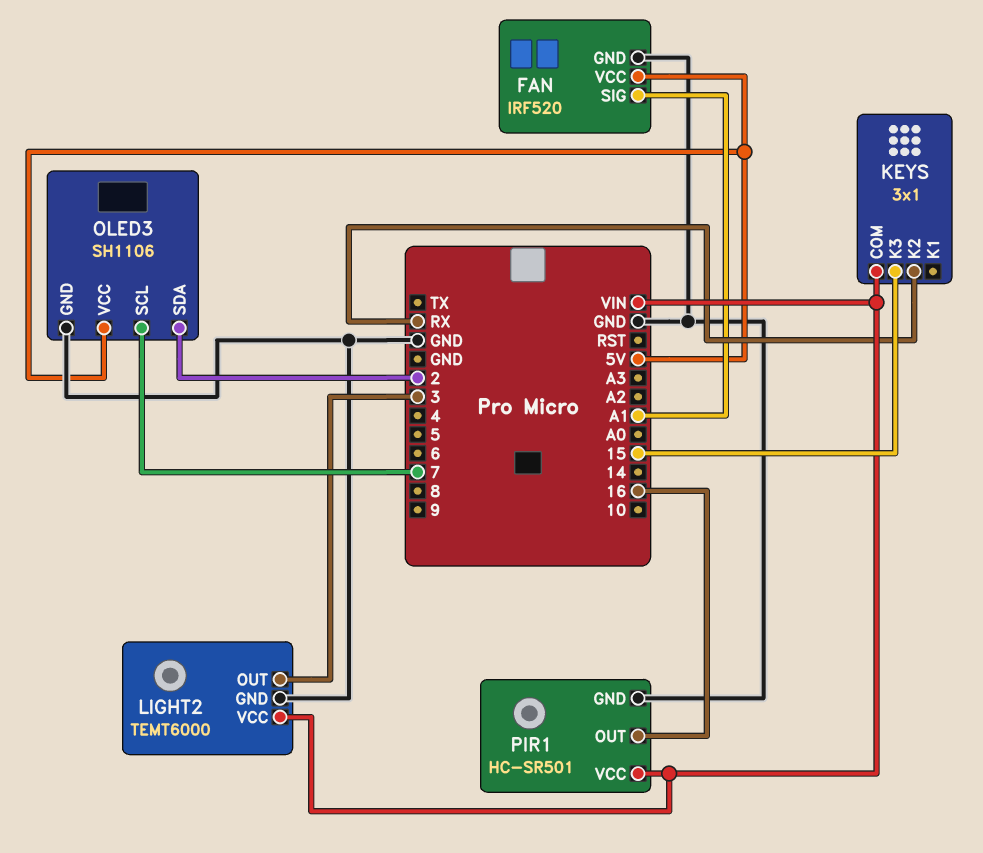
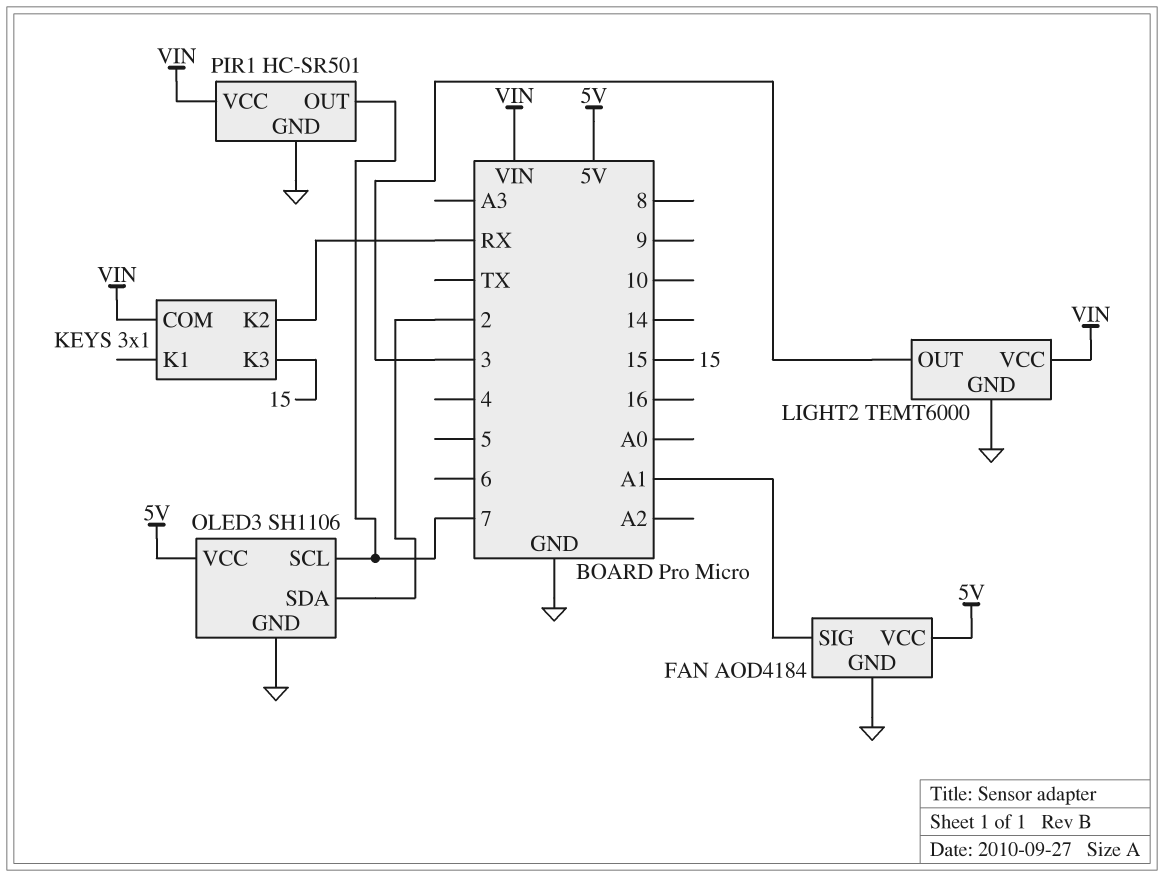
FAN: IRF520 -> AOD4184
PIR1 pin OUT: 16 -> 7

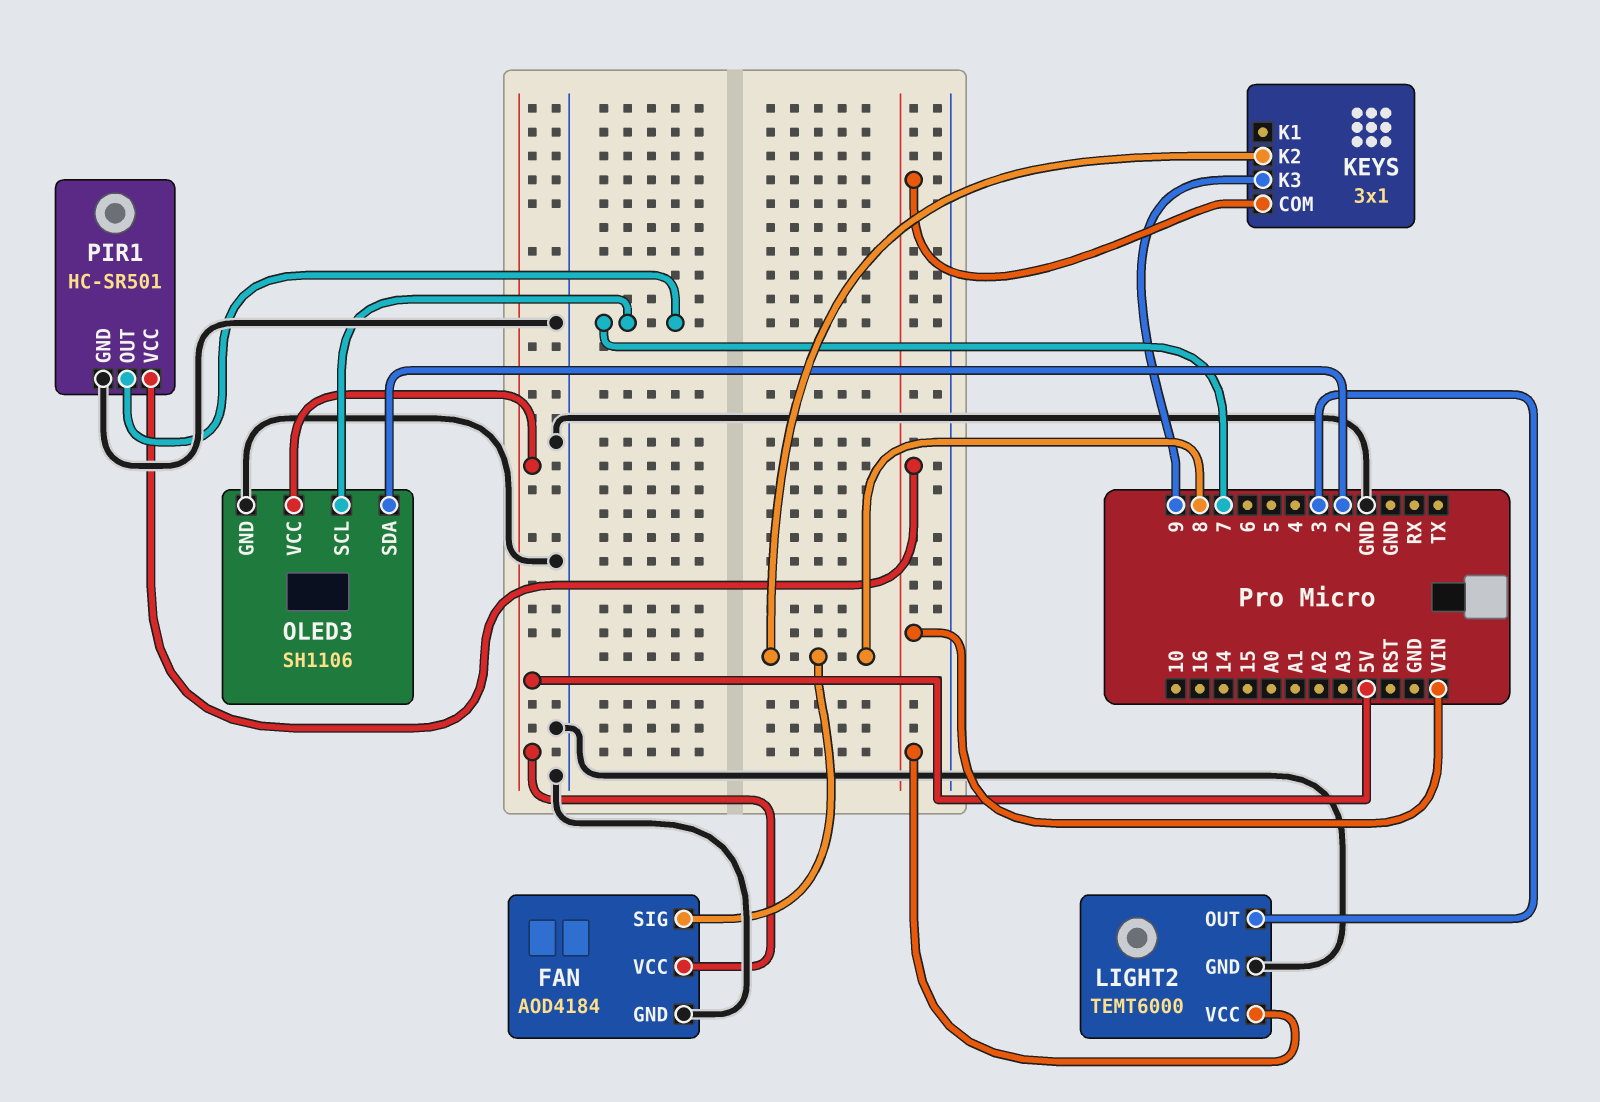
FAN pin SIG: A1 -> 8
KEYS pin K2: RX -> 8
KEYS pin K3: 15 -> 9

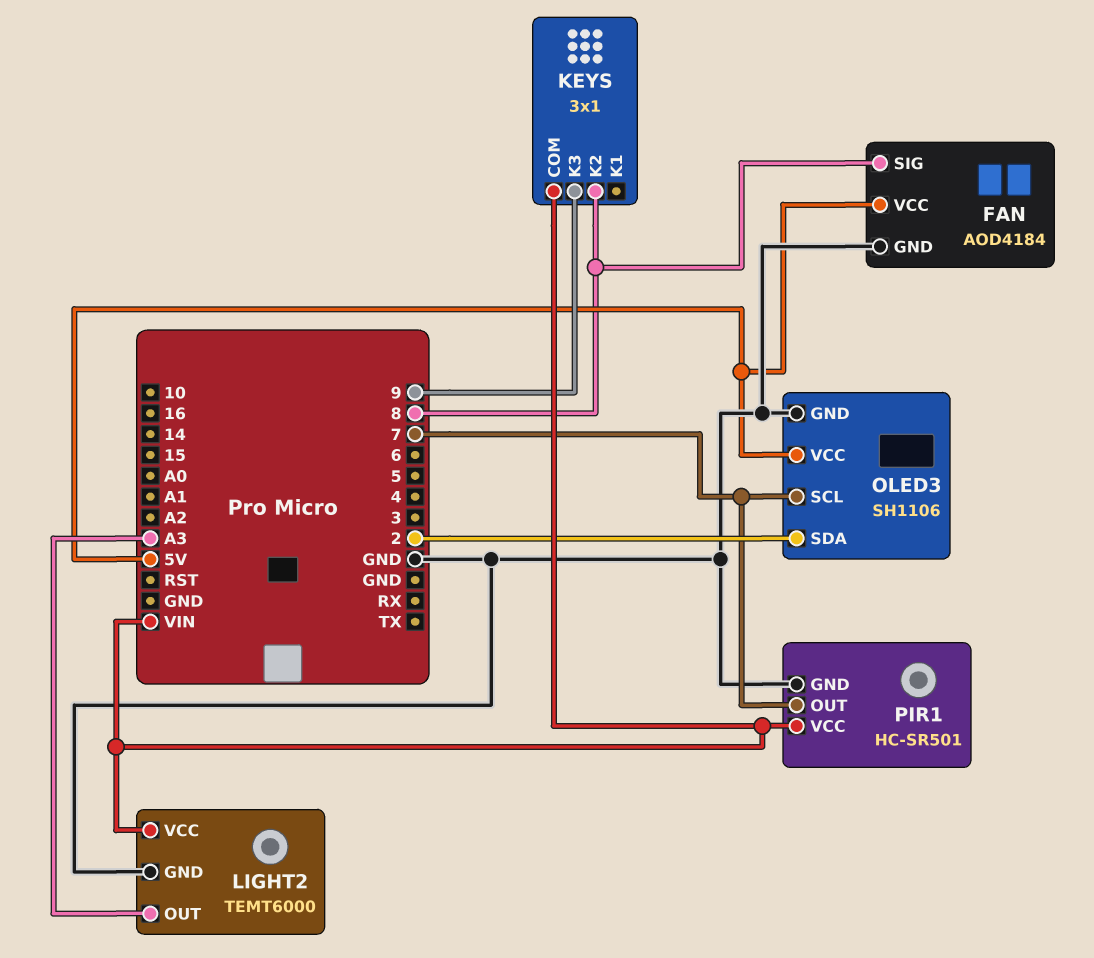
LIGHT2 pin OUT: 3 -> A3

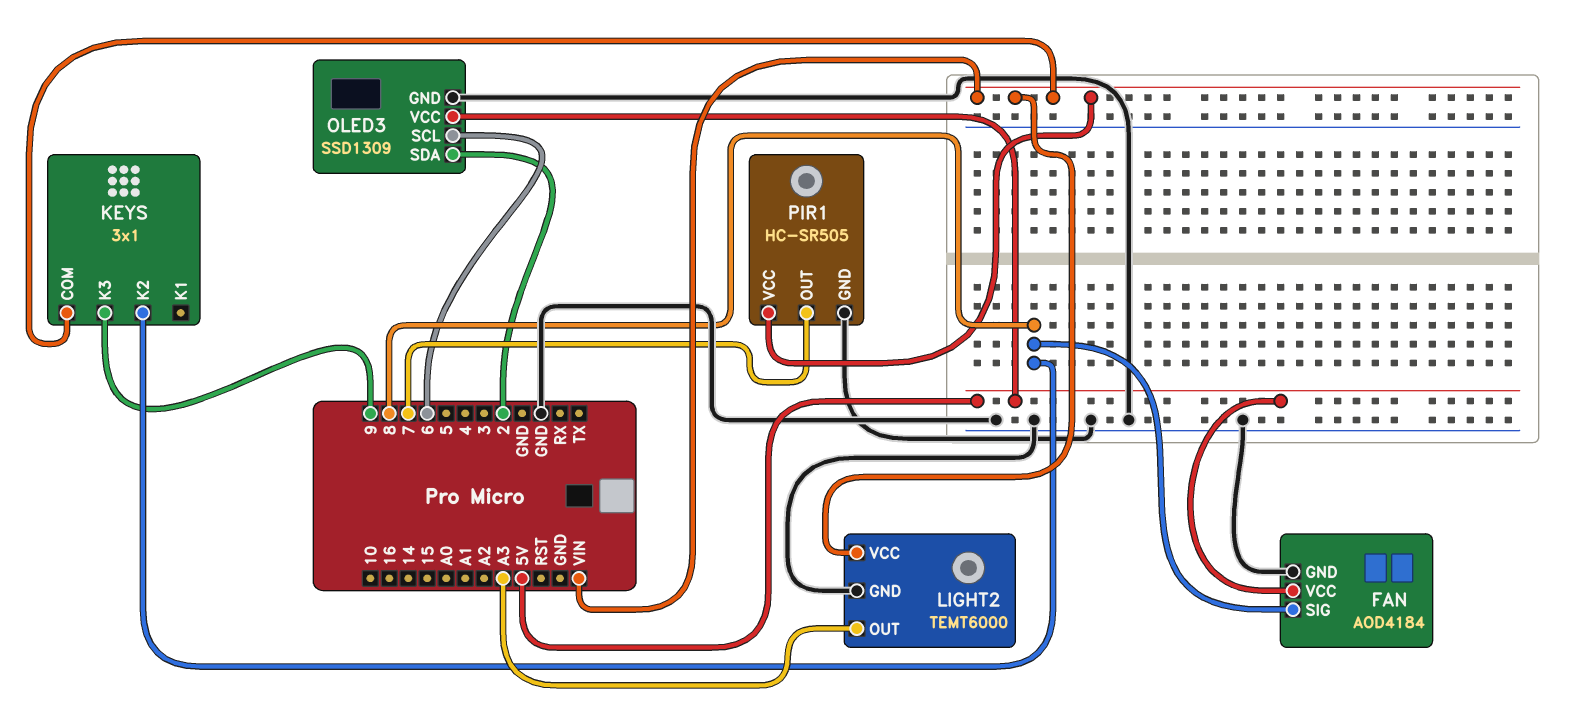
OLED3: SH1106 -> SSD1309
OLED3 pin SCL: 7 -> 6
PIR1: HC-SR501 -> HC-SR505

